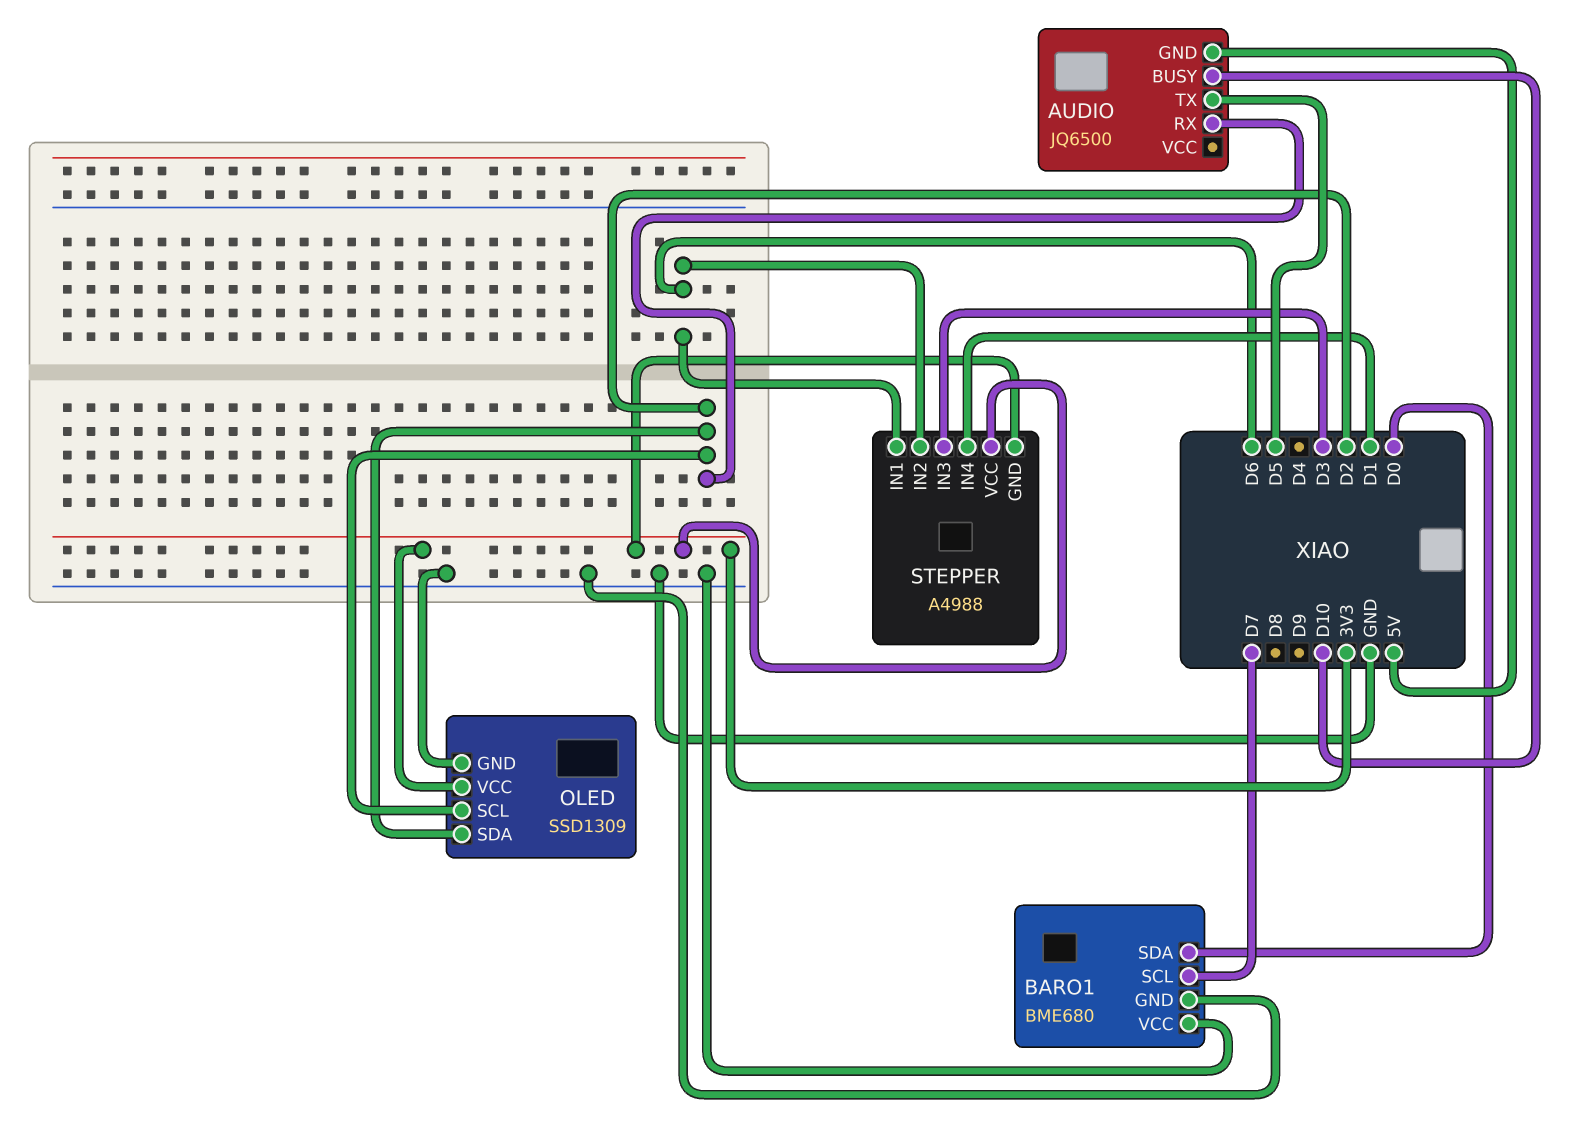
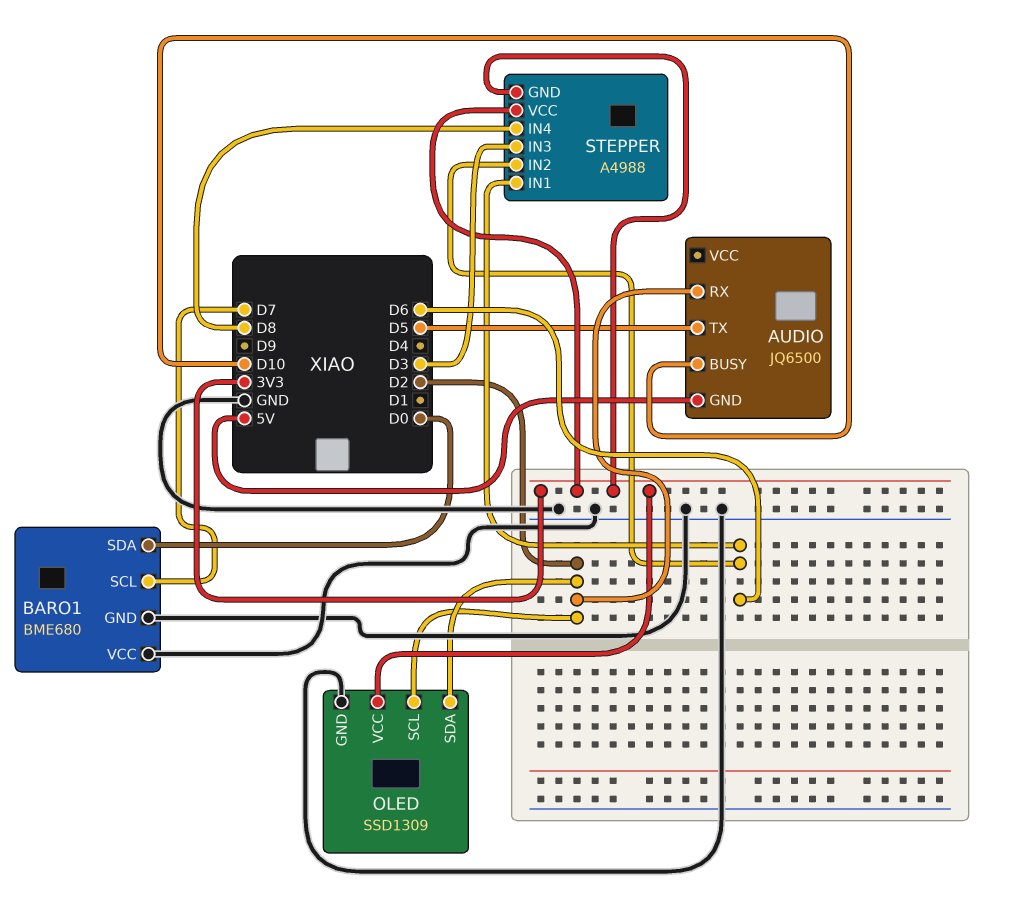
STEPPER pin IN4: D1 -> D8

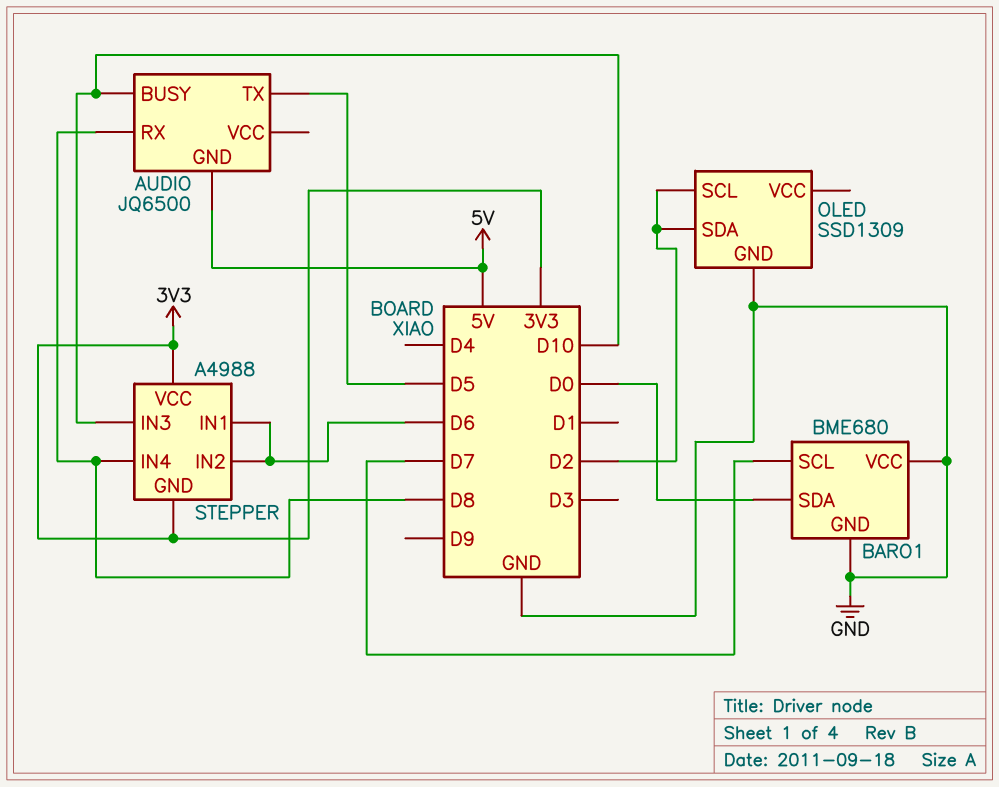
AUDIO pin RX: D2 -> D8
OLED pin VCC: 3V3 -> none
STEPPER pin IN3: D3 -> D10

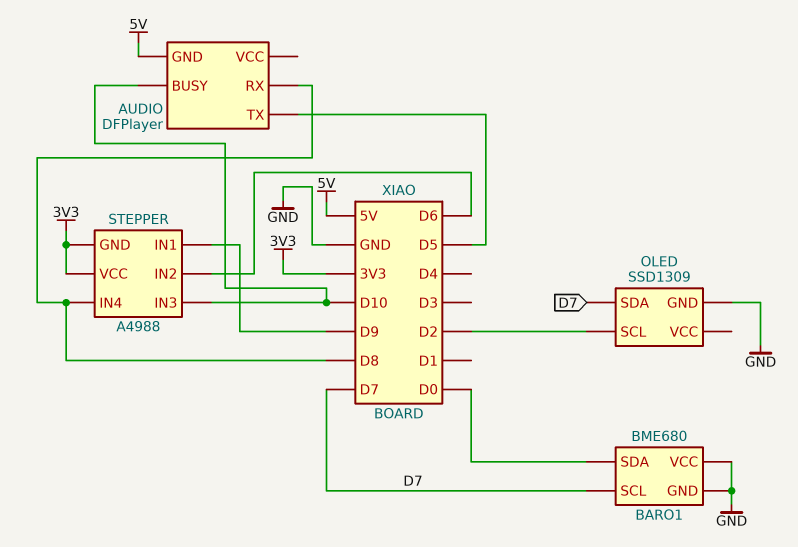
AUDIO: JQ6500 -> DFPlayer
OLED pin SDA: D2 -> D7
STEPPER pin IN1: D6 -> D9

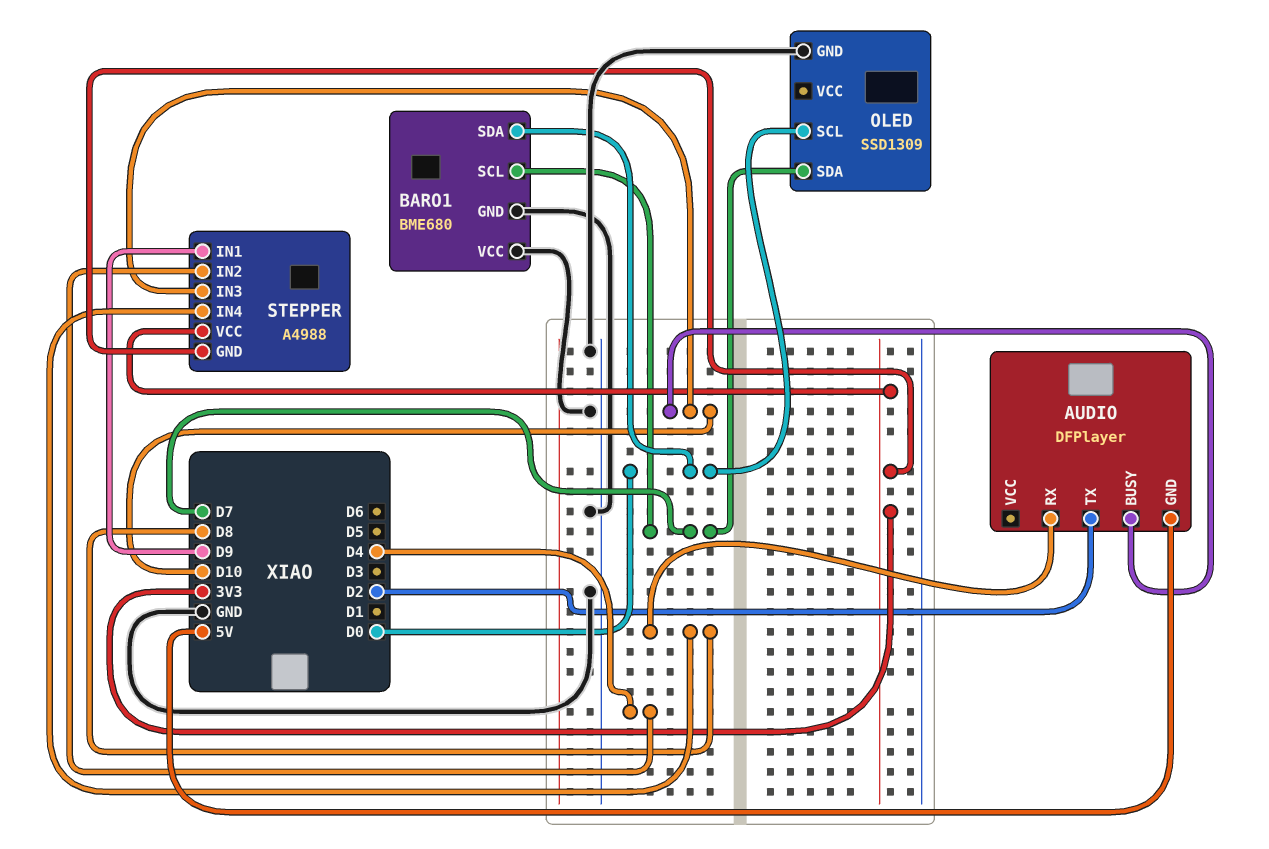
AUDIO pin TX: D5 -> D2
OLED pin SCL: D2 -> D0
STEPPER pin IN2: D6 -> D4

